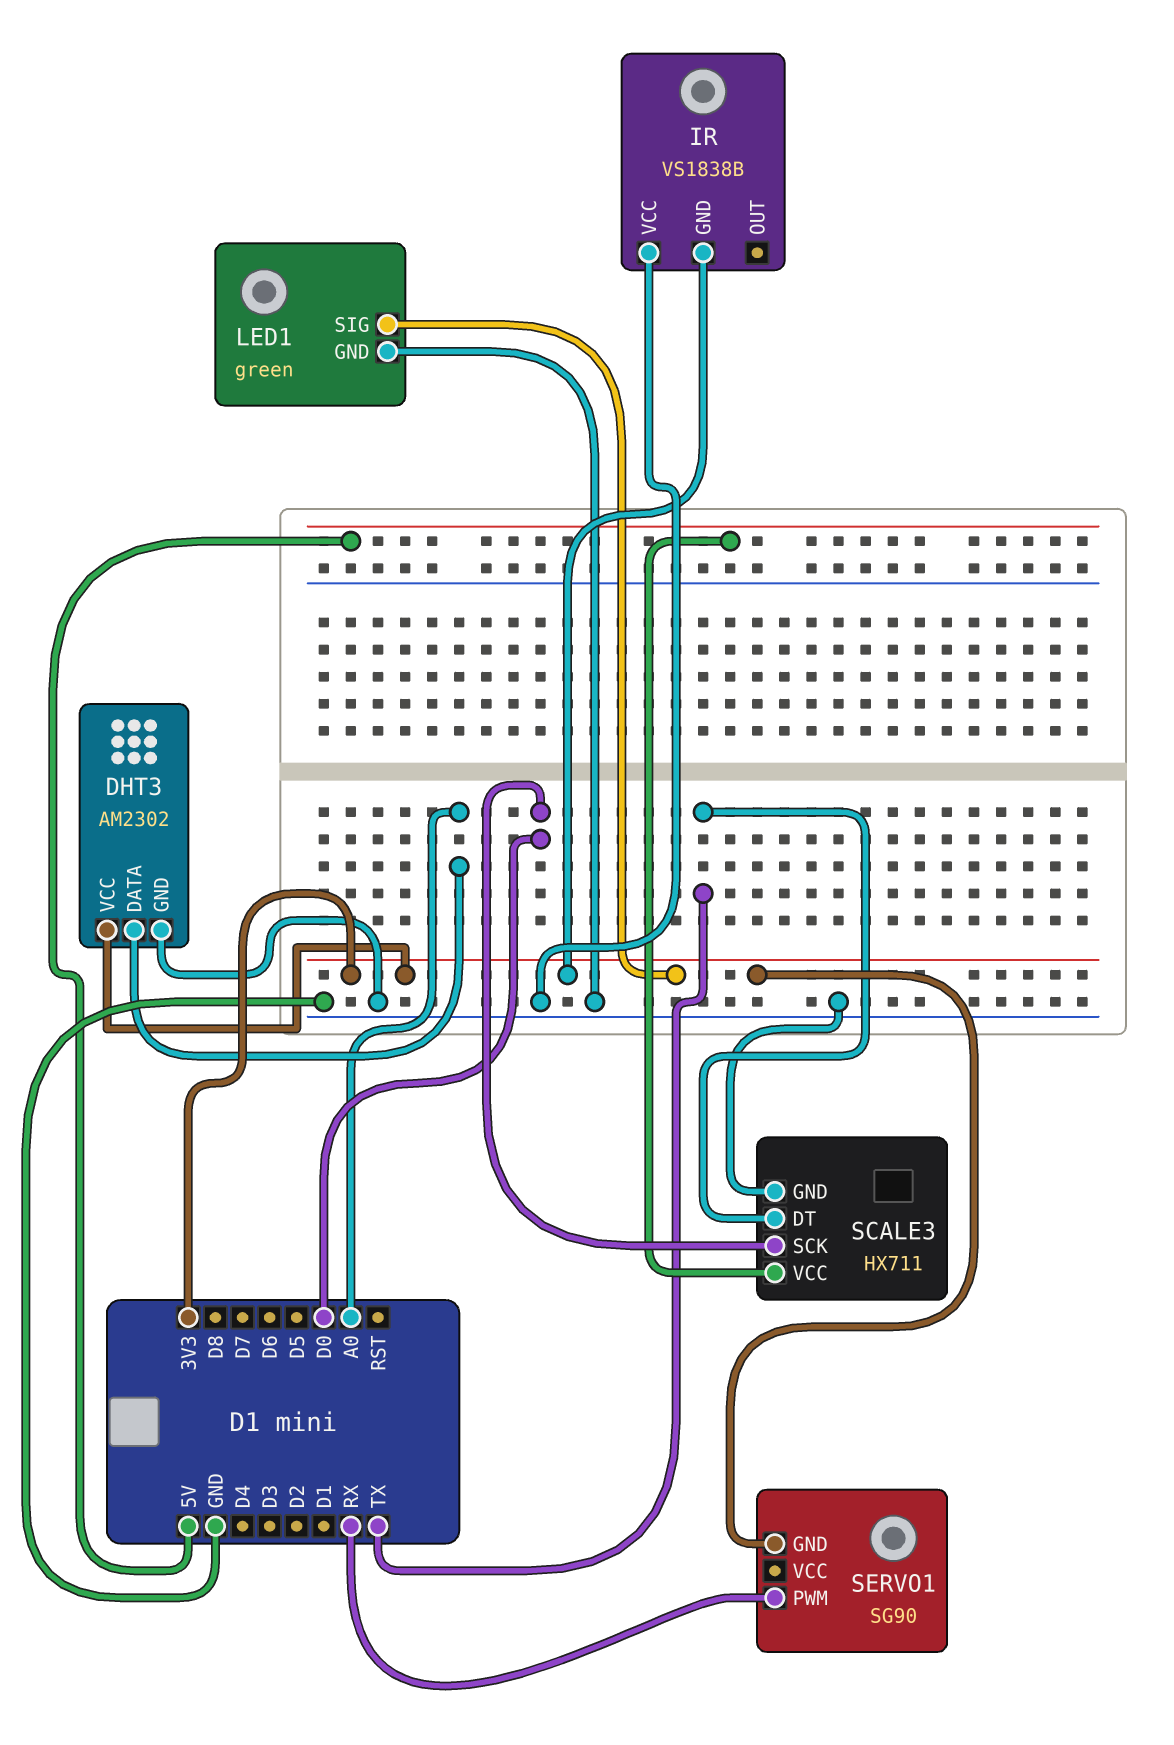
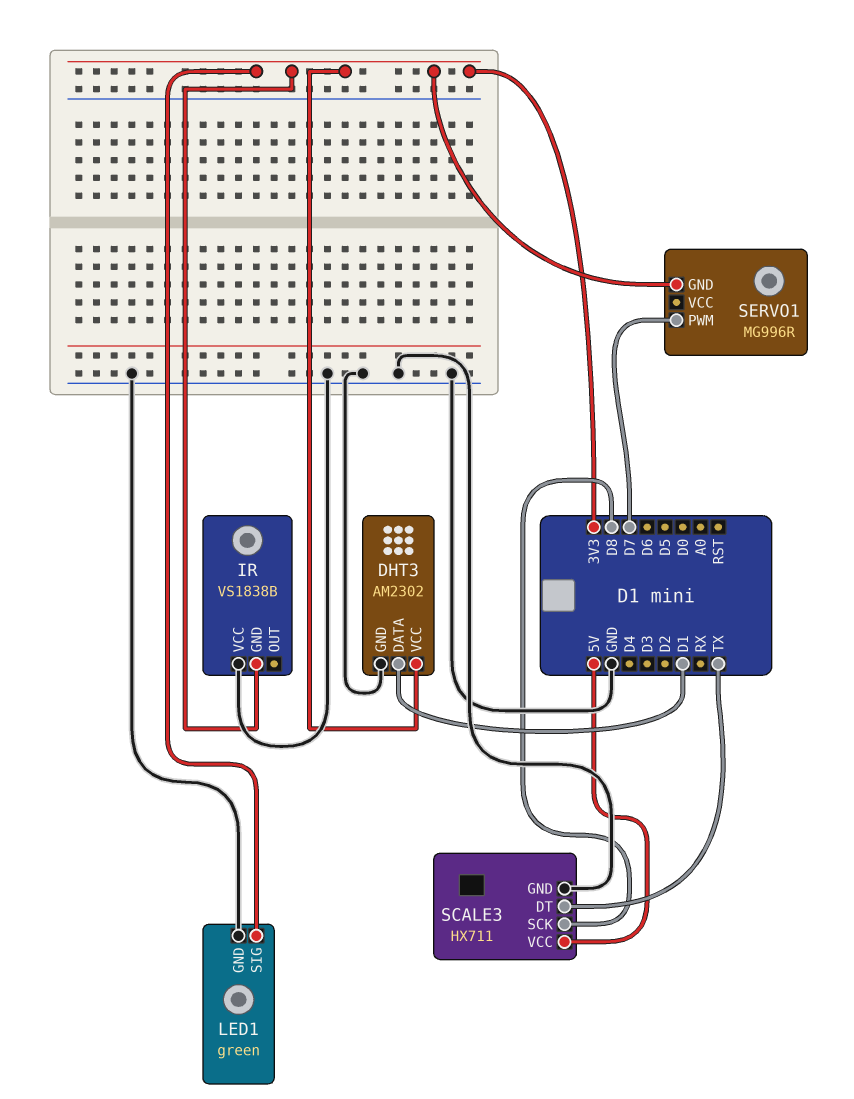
DHT3 pin DATA: A0 -> D1
SCALE3 pin SCK: D0 -> D8
SERVO1: SG90 -> MG996R
SERVO1 pin PWM: RX -> D7

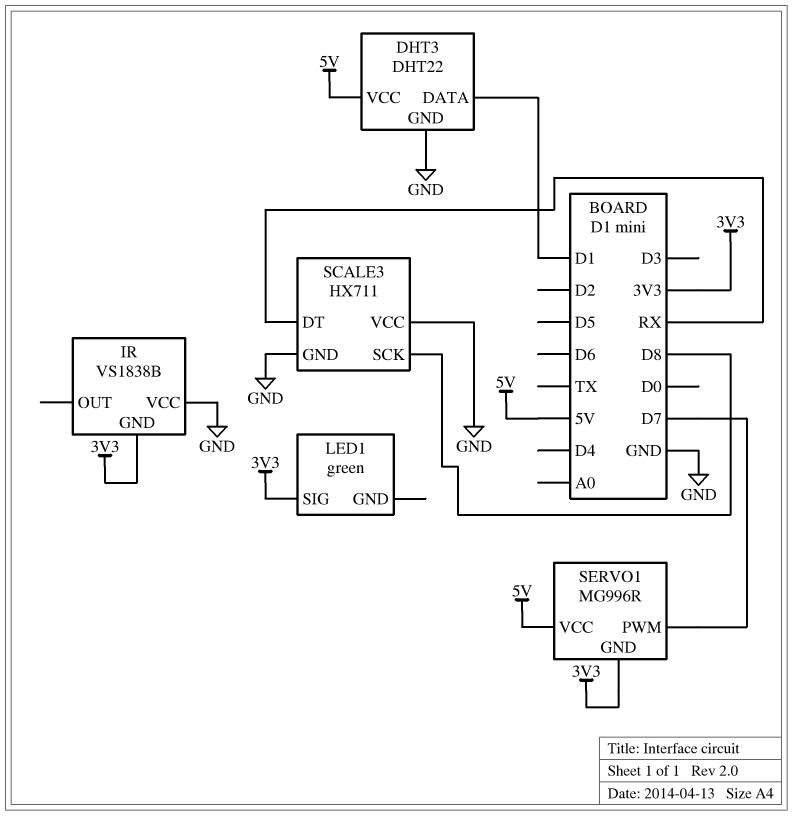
DHT3: AM2302 -> DHT22
DHT3 pin VCC: 3V3 -> 5V
LED1 pin GND: GND -> none
SCALE3 pin DT: TX -> RX
SCALE3 pin VCC: 5V -> GND
SERVO1 pin VCC: none -> 5V

